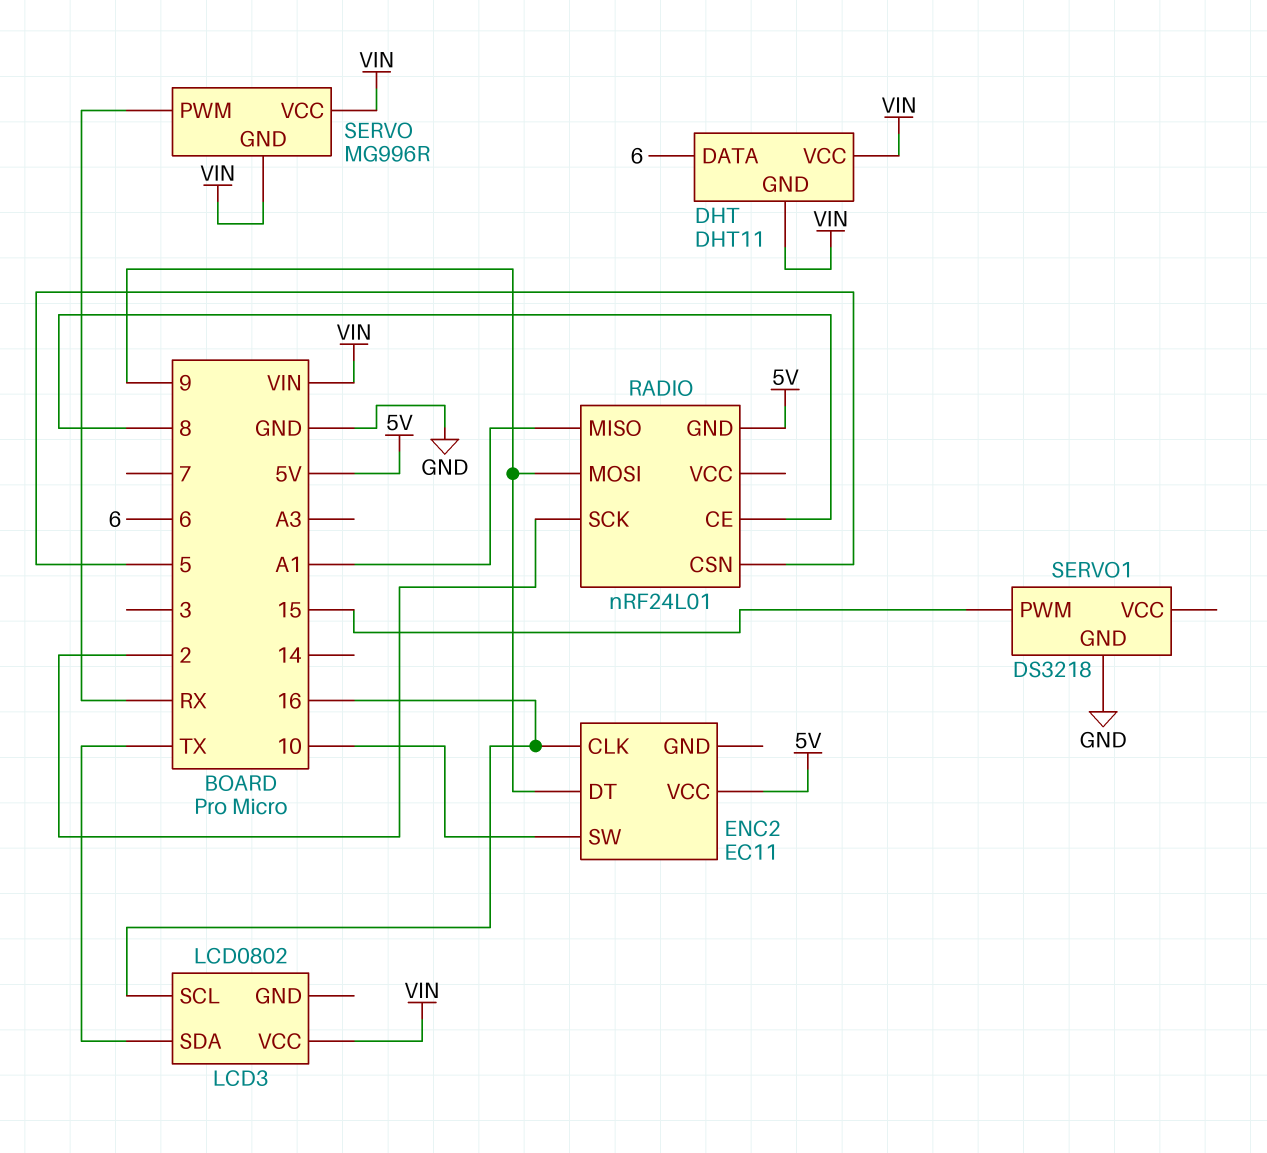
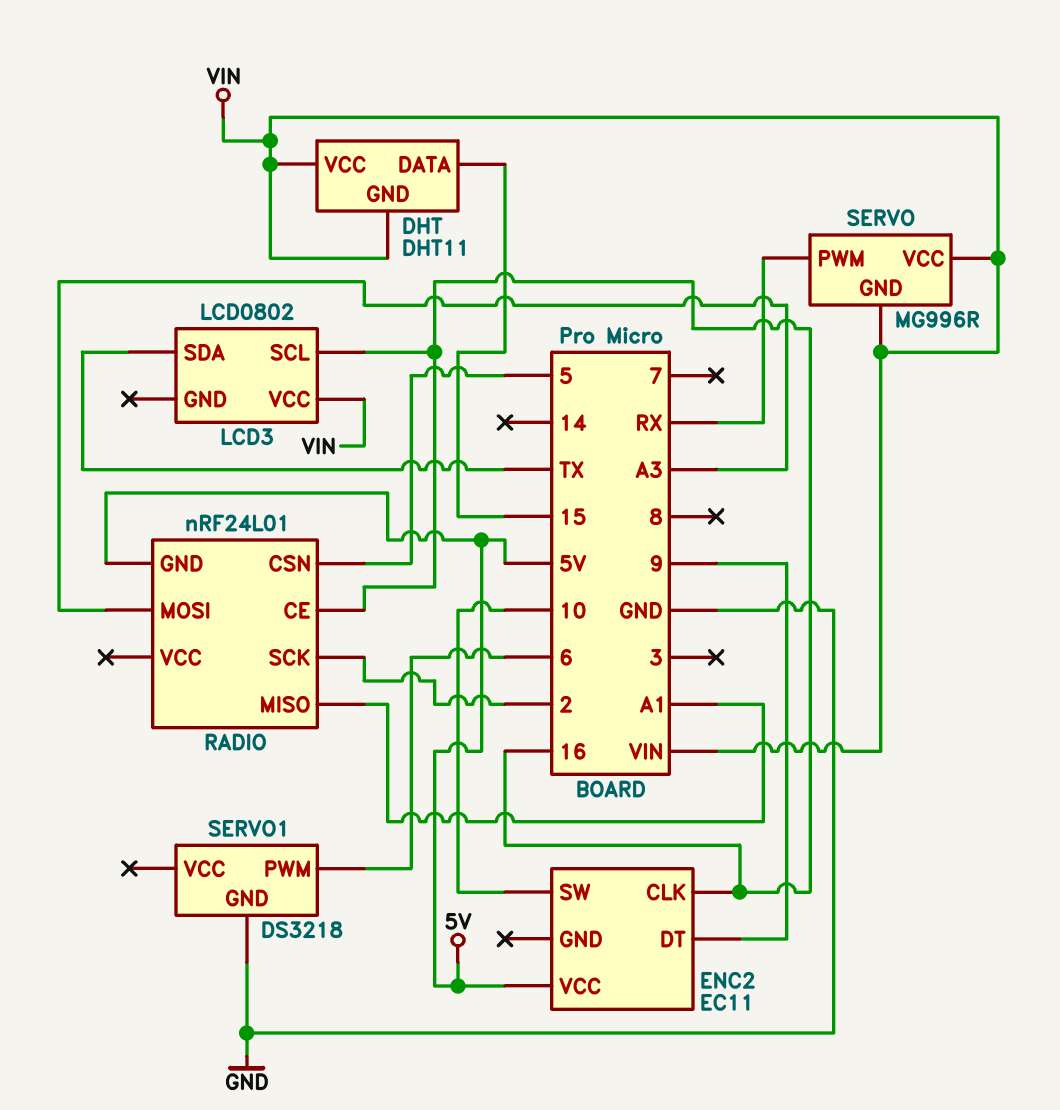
DHT pin DATA: 6 -> 15
RADIO pin CE: 8 -> 16
RADIO pin MOSI: 9 -> A3
SERVO1 pin PWM: 15 -> 6

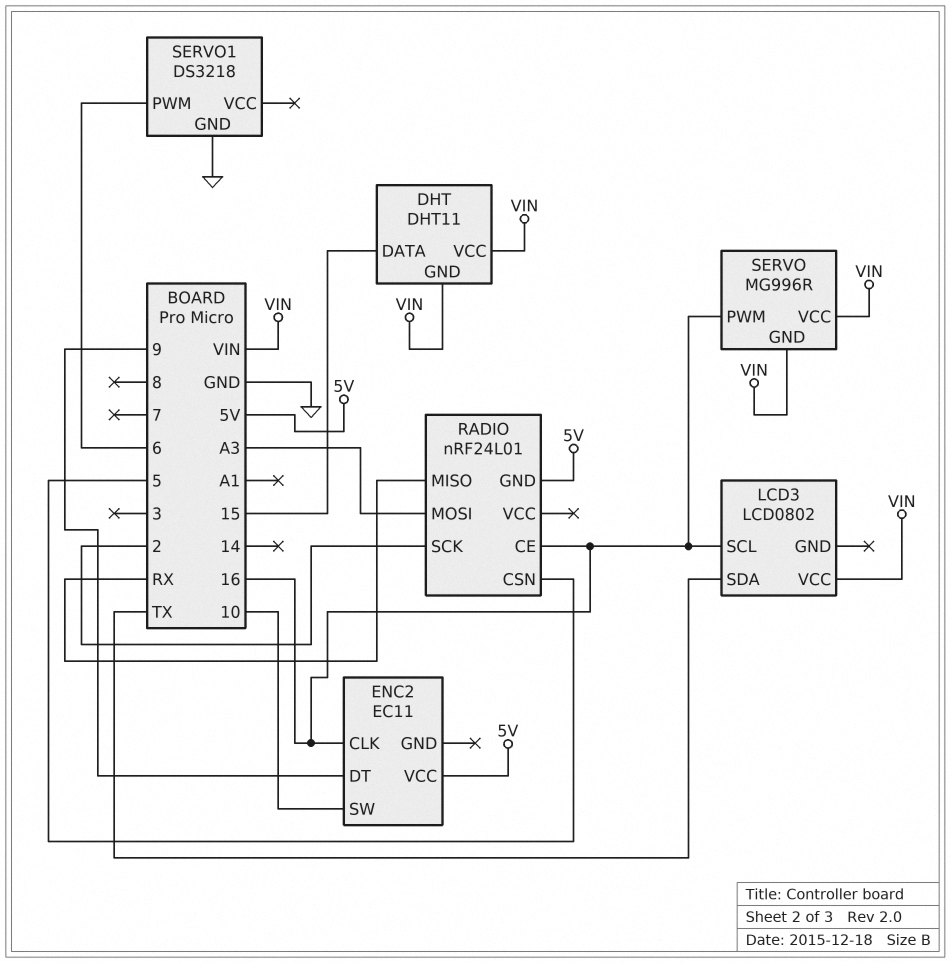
RADIO pin MISO: A1 -> RX
SERVO pin PWM: RX -> 16

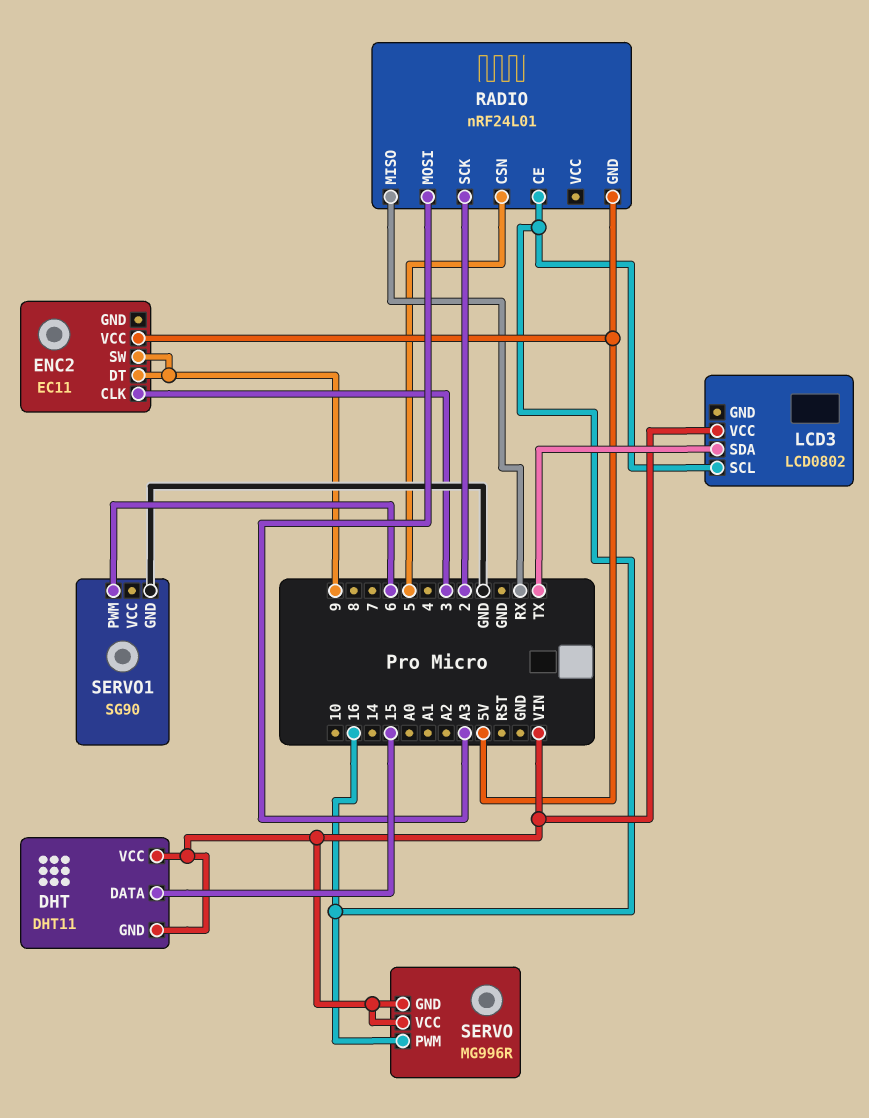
ENC2 pin CLK: 16 -> 3
ENC2 pin SW: 10 -> 9
SERVO1: DS3218 -> SG90

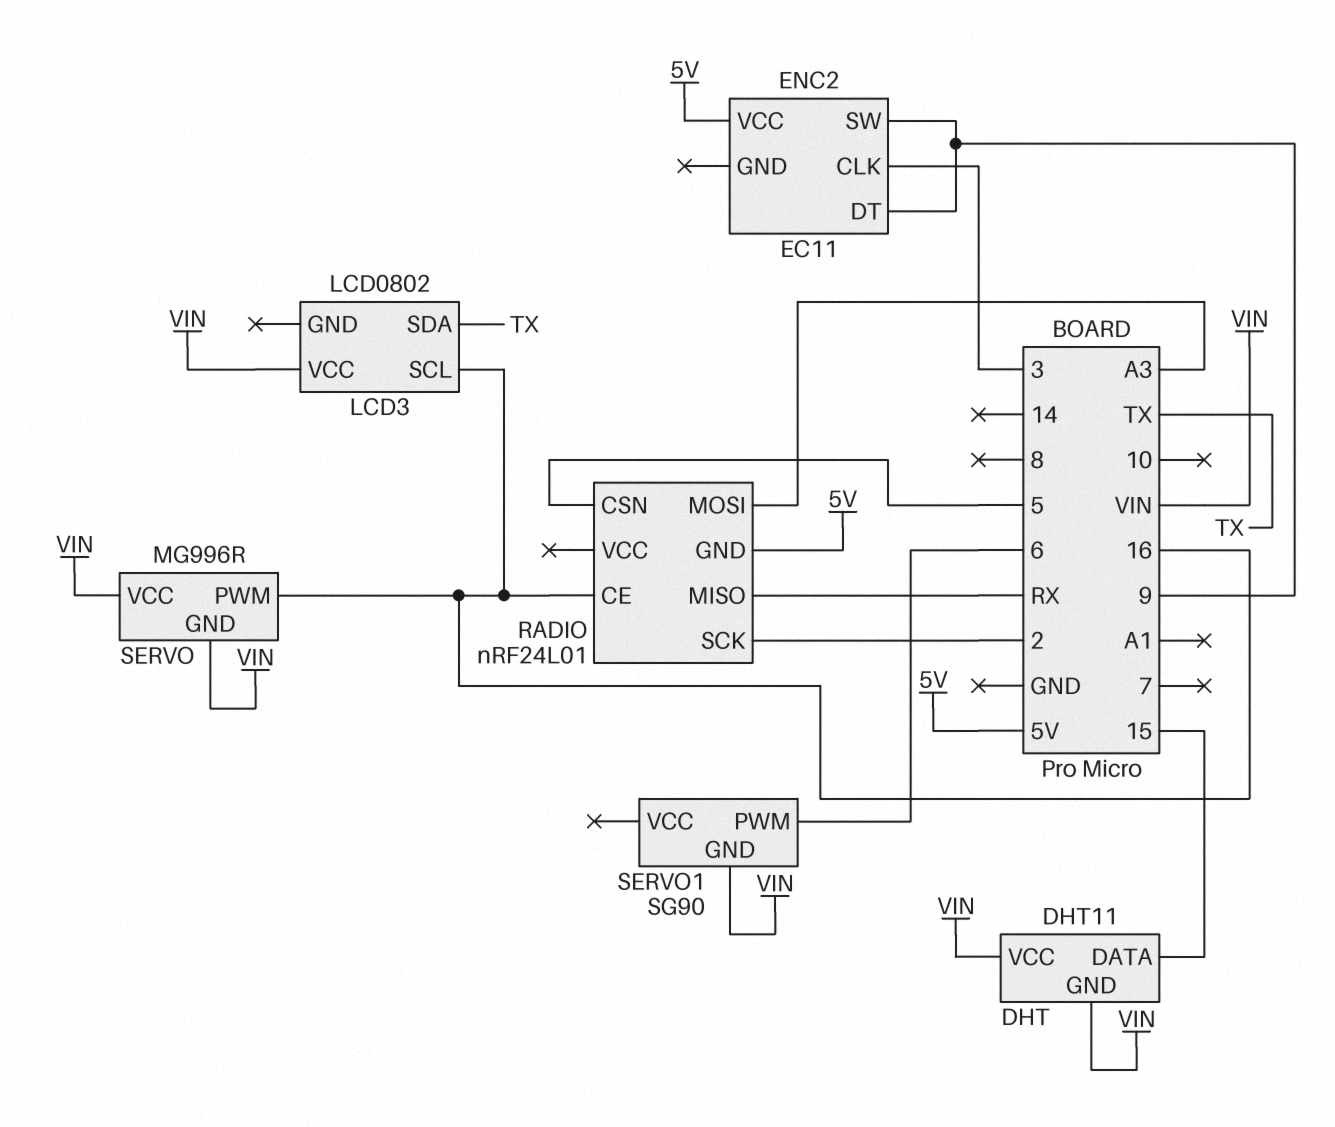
SERVO1 pin GND: GND -> VIN

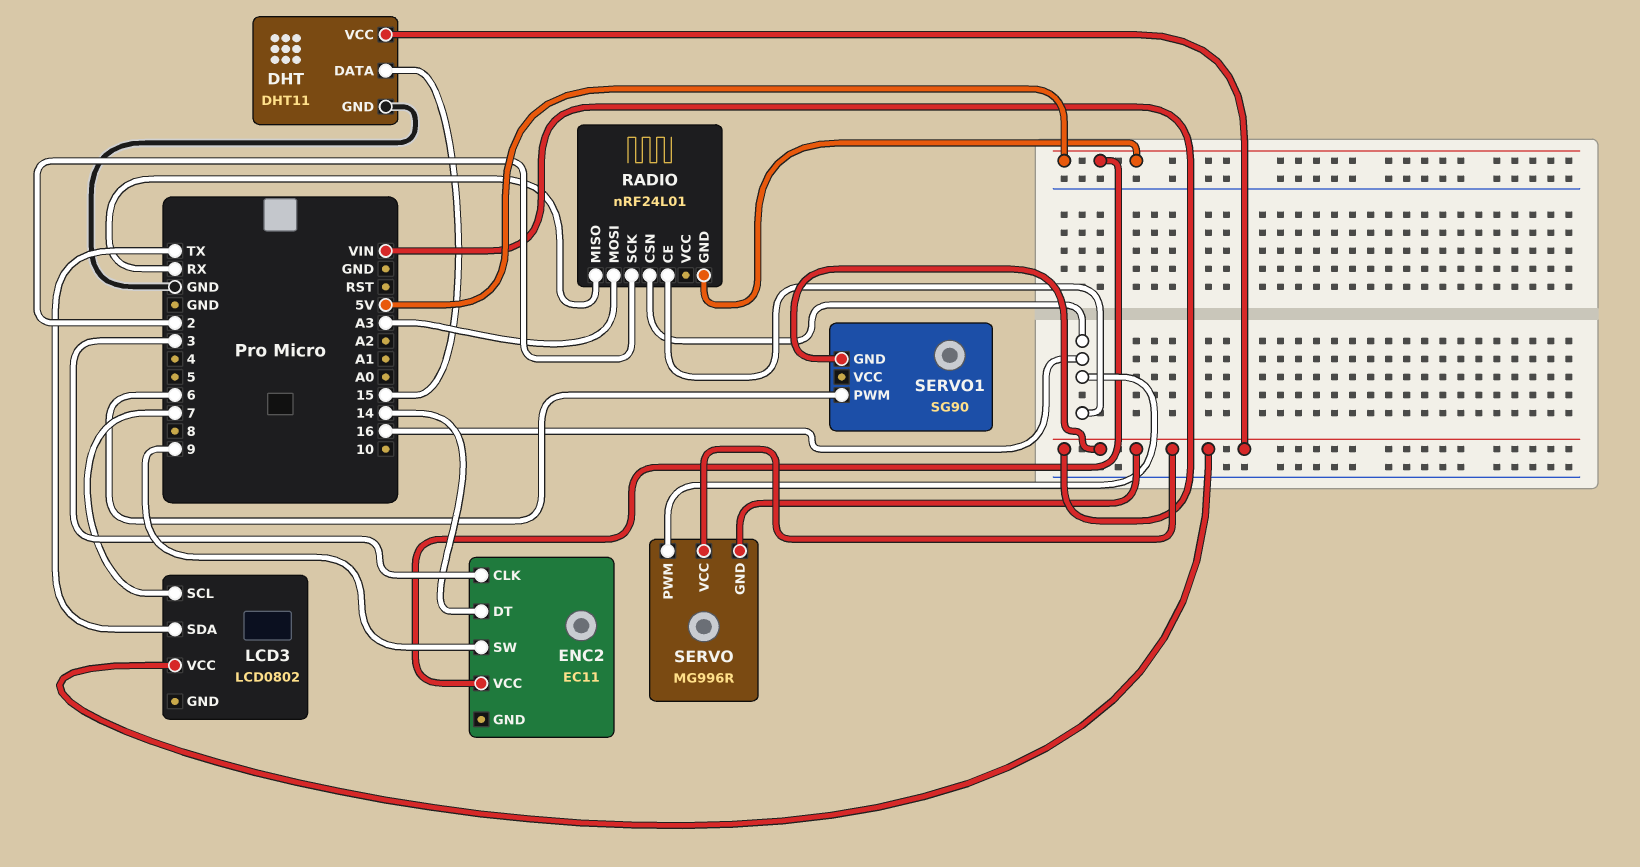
DHT pin GND: VIN -> GND
ENC2 pin DT: 9 -> 14
LCD3 pin SCL: 16 -> 7
RADIO pin CSN: 5 -> 16

